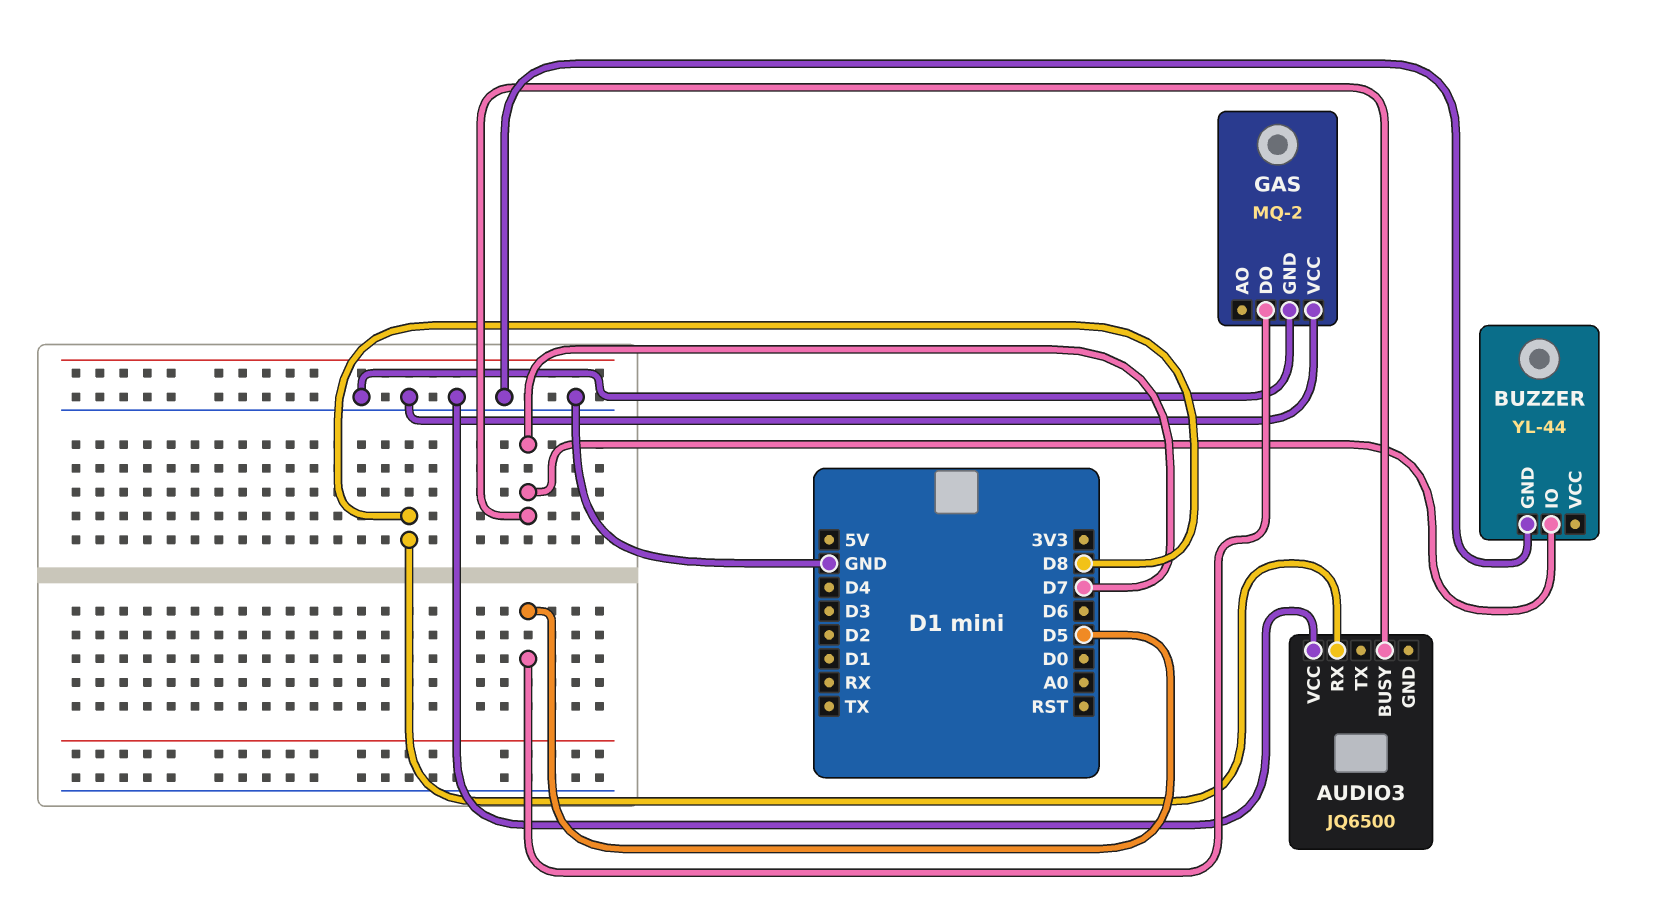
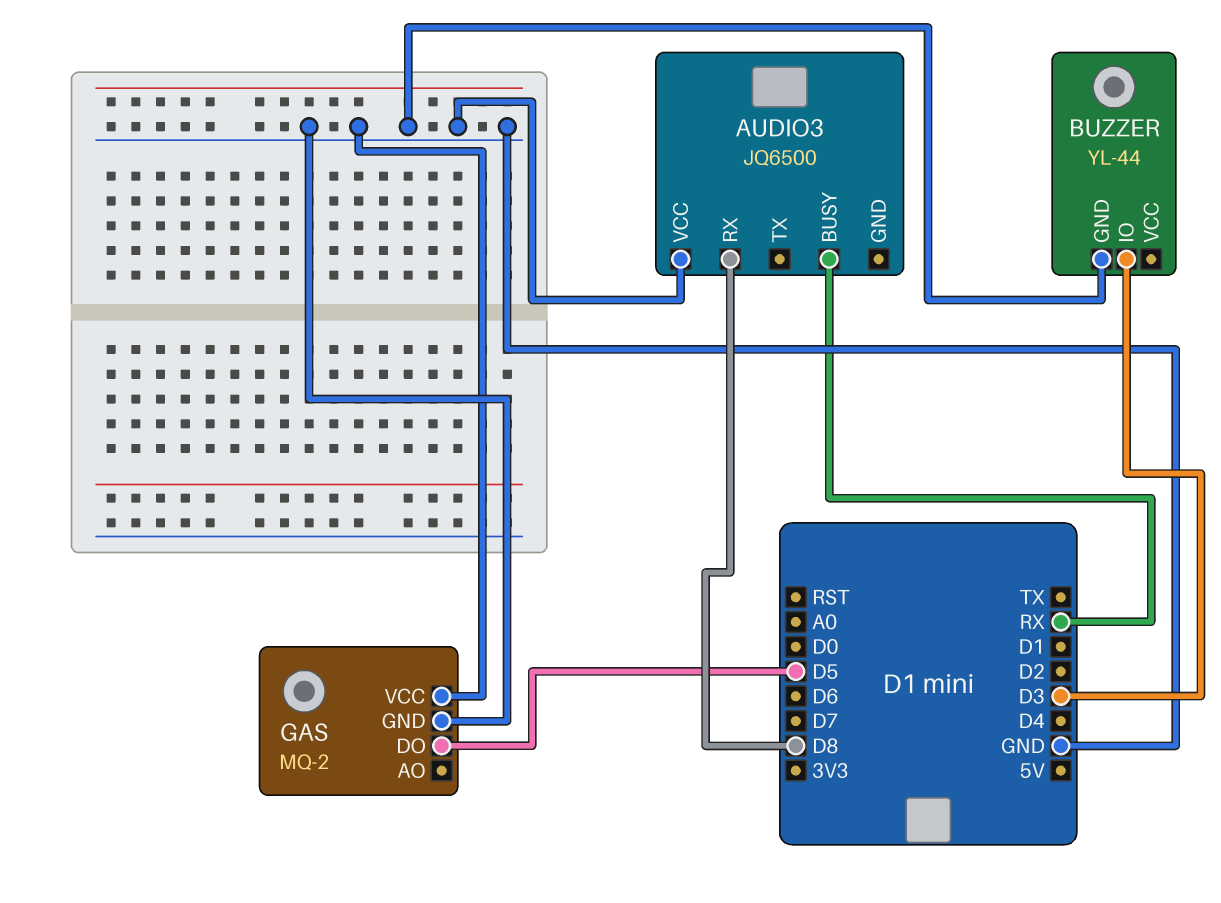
AUDIO3 pin BUSY: D7 -> RX
BUZZER pin IO: D7 -> D3

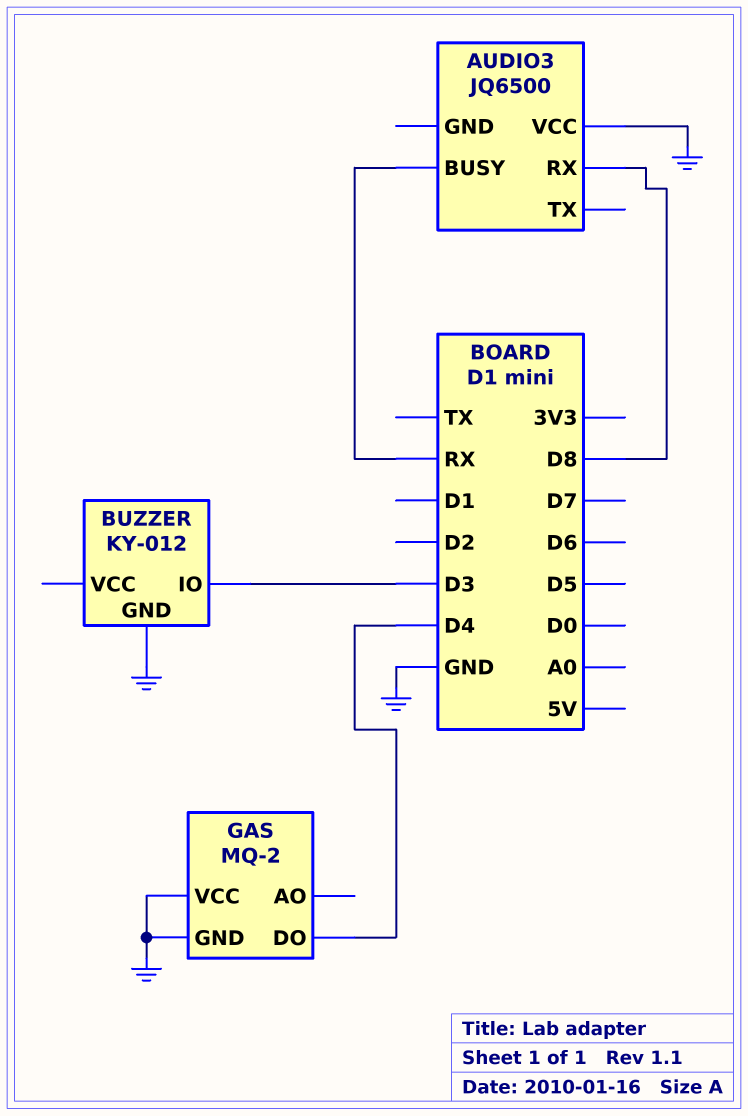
BUZZER: YL-44 -> KY-012
GAS pin DO: D5 -> D4

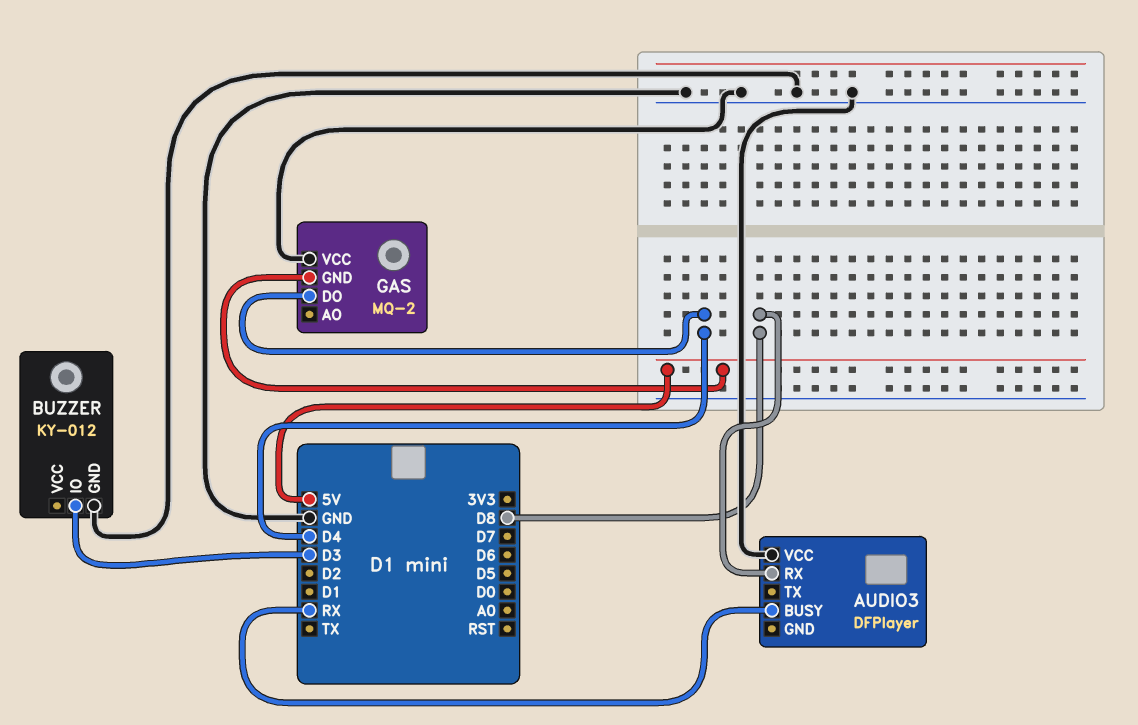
AUDIO3: JQ6500 -> DFPlayer
GAS pin GND: GND -> 5V

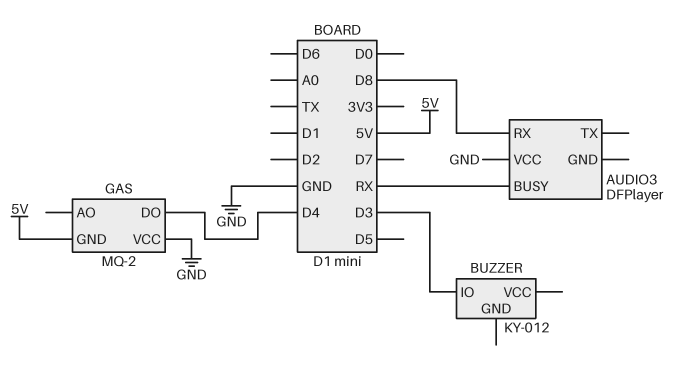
BUZZER pin GND: GND -> none

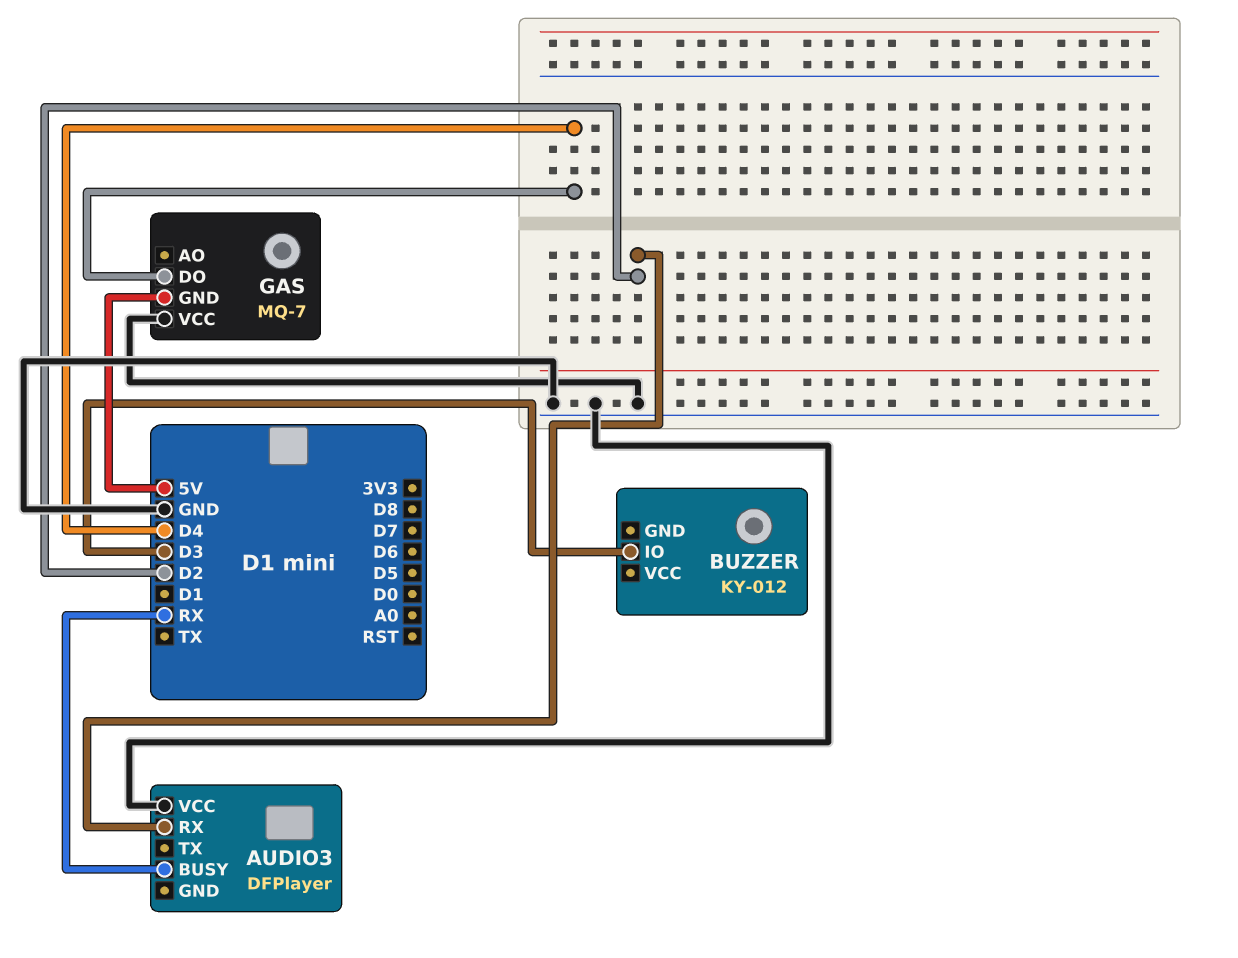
AUDIO3 pin RX: D8 -> D2
GAS: MQ-2 -> MQ-7

